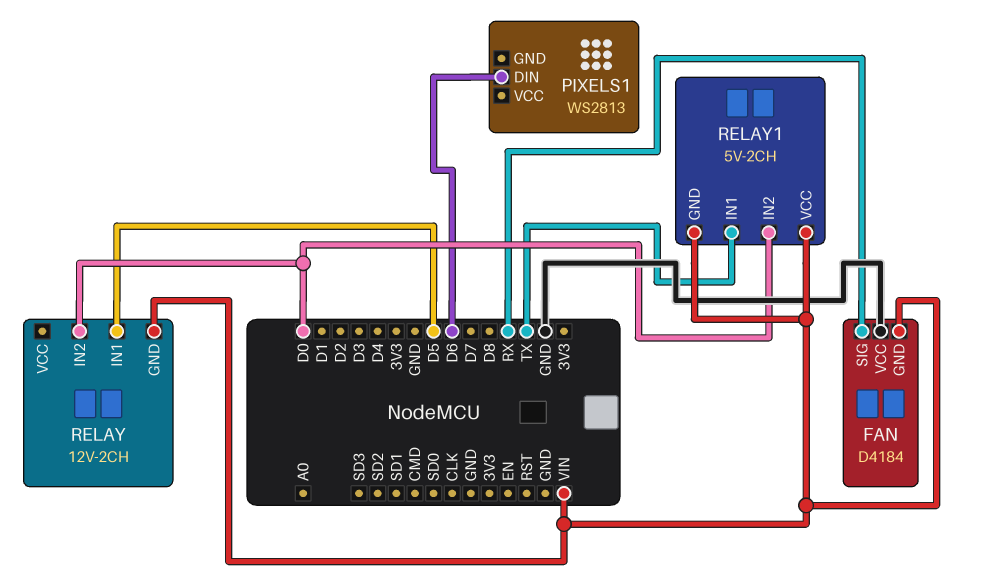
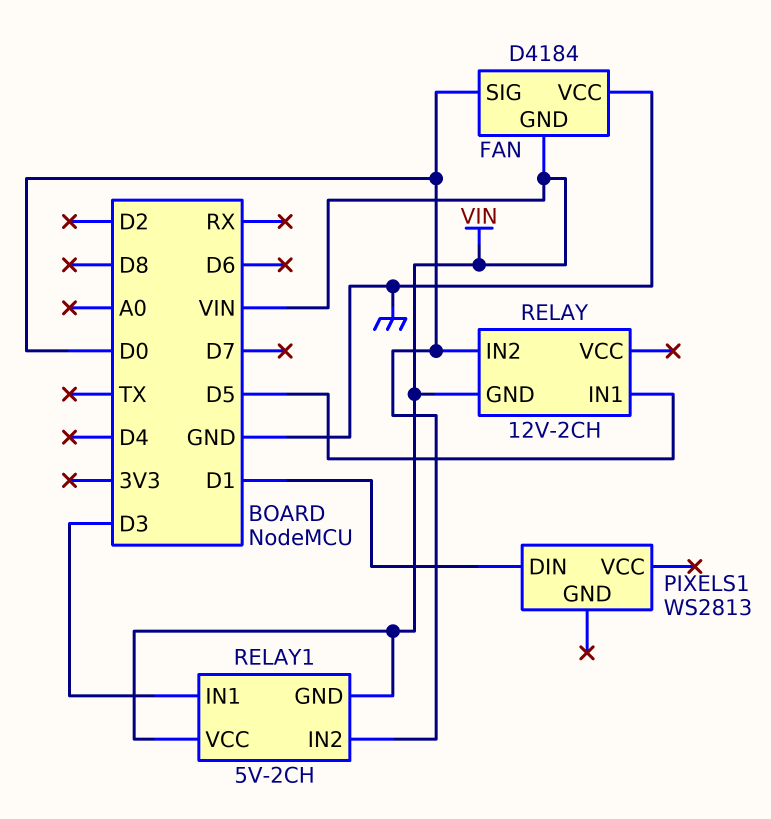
FAN pin SIG: RX -> D0
PIXELS1 pin DIN: D6 -> D1
RELAY1 pin IN1: TX -> D3

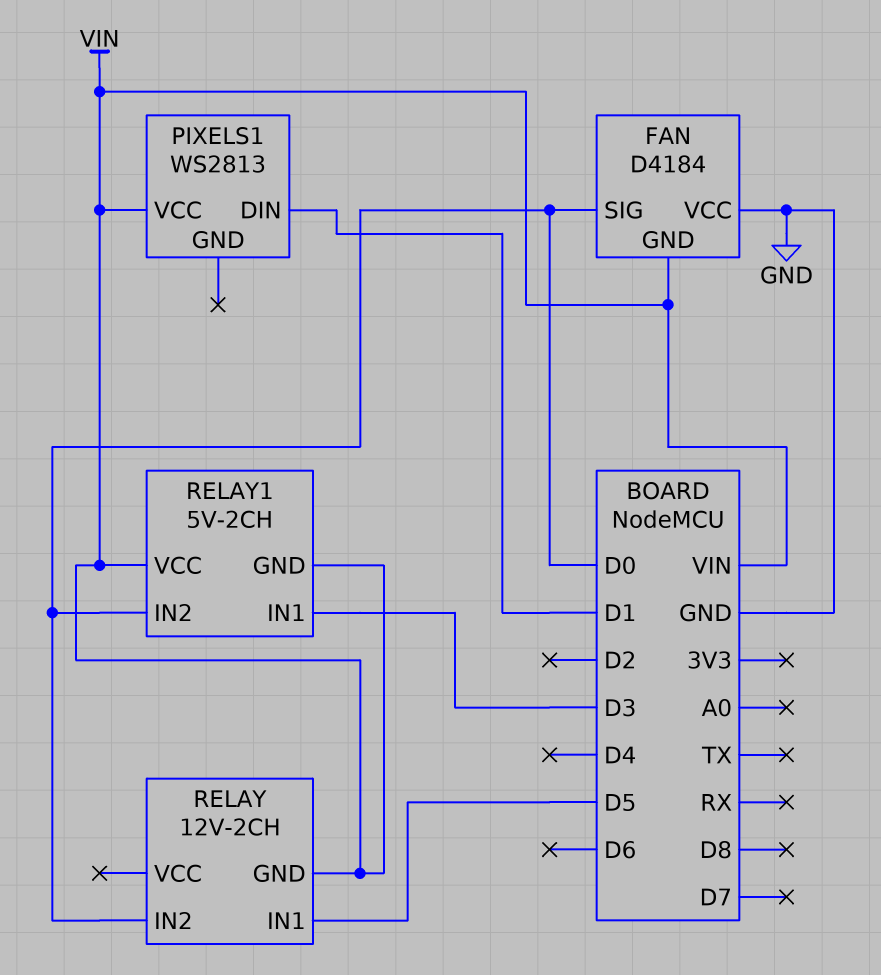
PIXELS1 pin VCC: none -> VIN

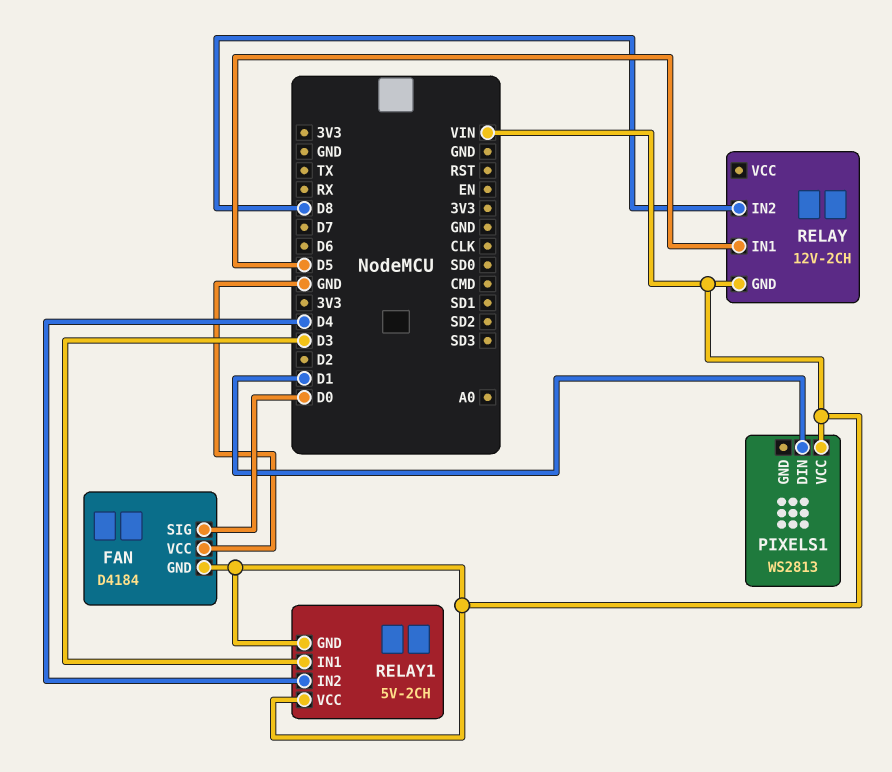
RELAY pin IN2: D0 -> D8
RELAY1 pin IN2: D0 -> D4

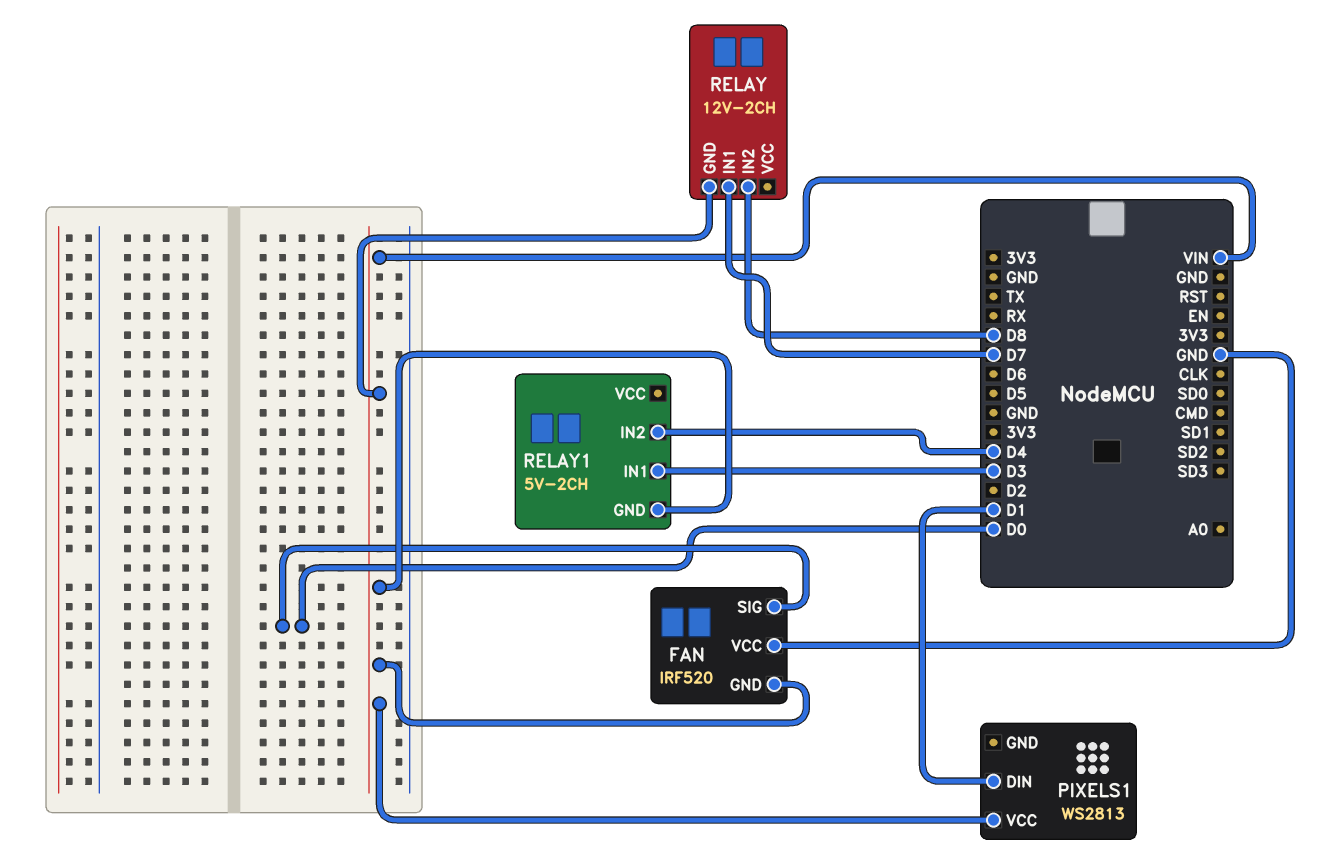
FAN: D4184 -> IRF520
RELAY pin IN1: D5 -> D7
RELAY1 pin VCC: VIN -> none

